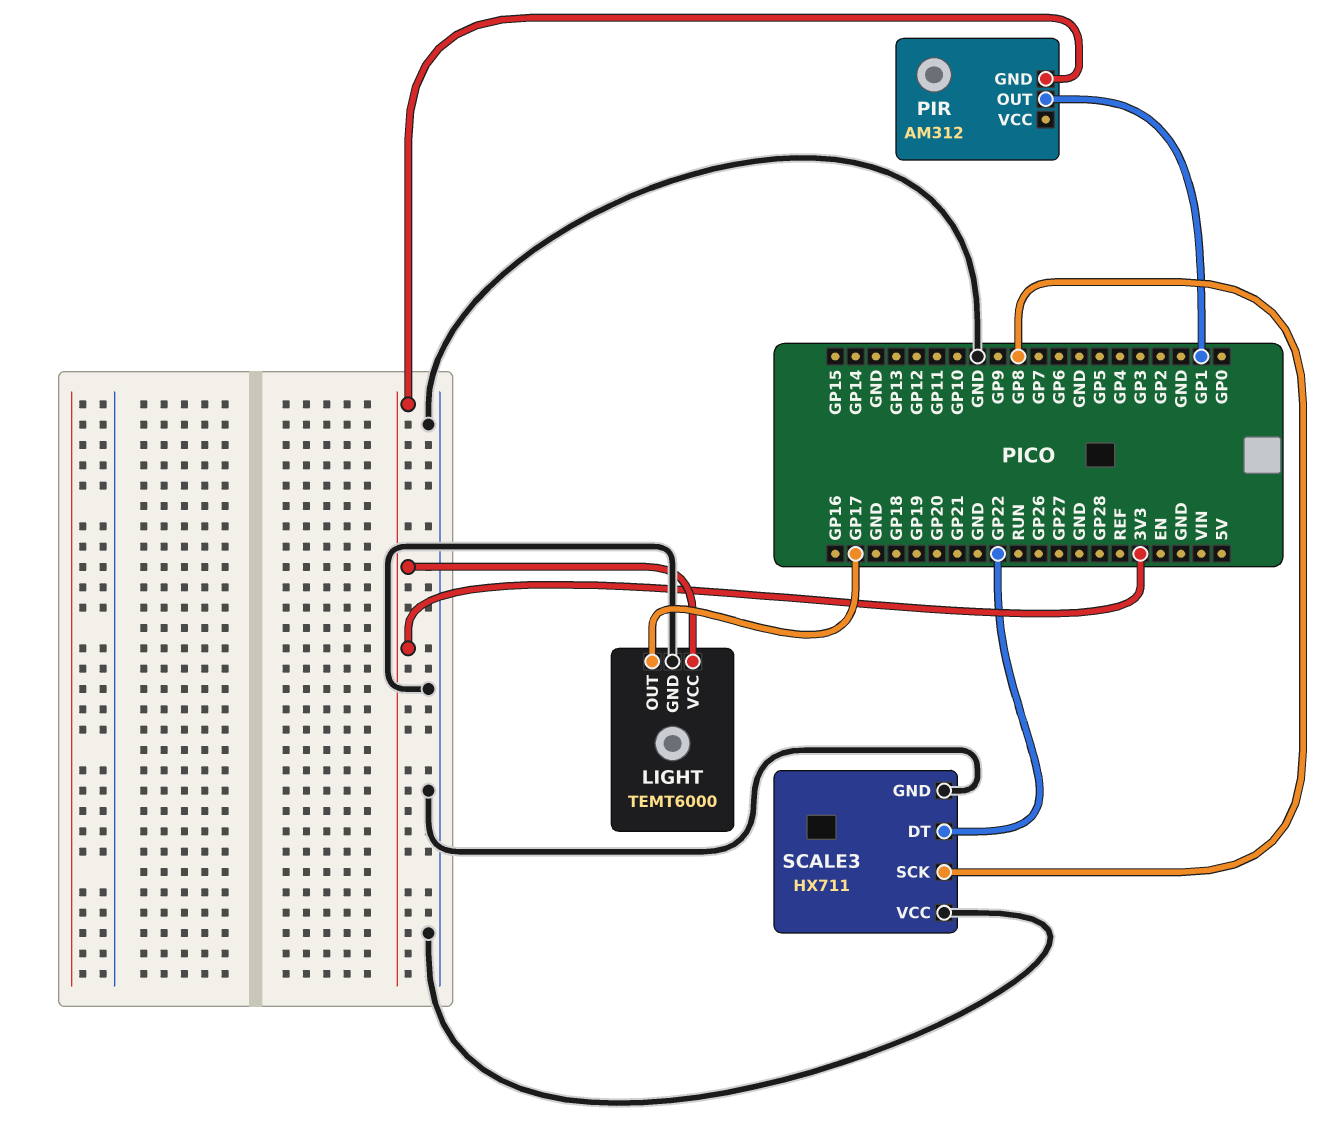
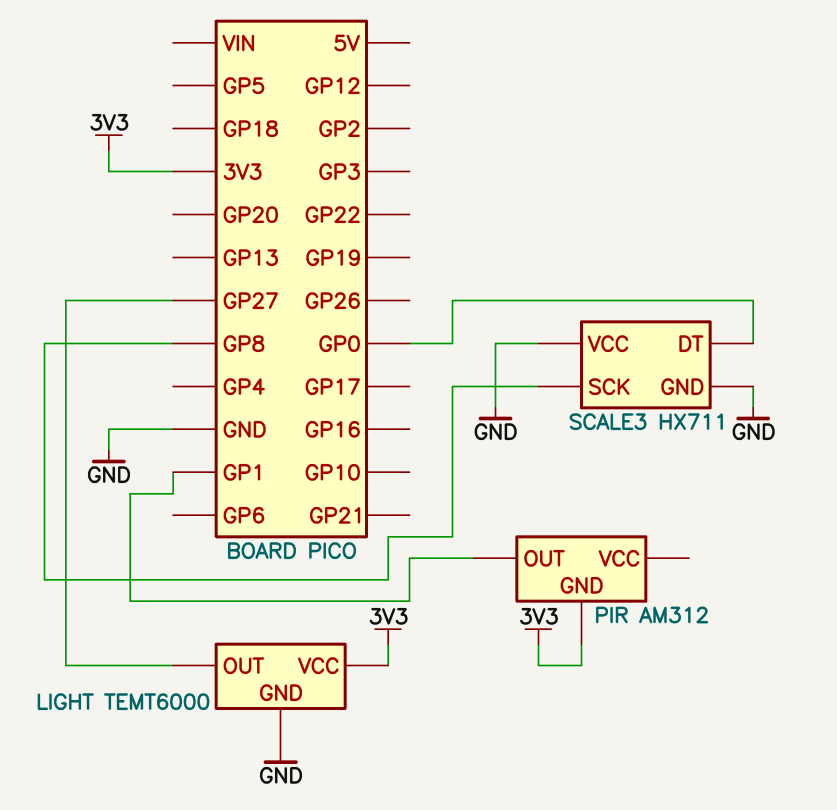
LIGHT pin OUT: GP17 -> GP27
SCALE3 pin DT: GP22 -> GP0

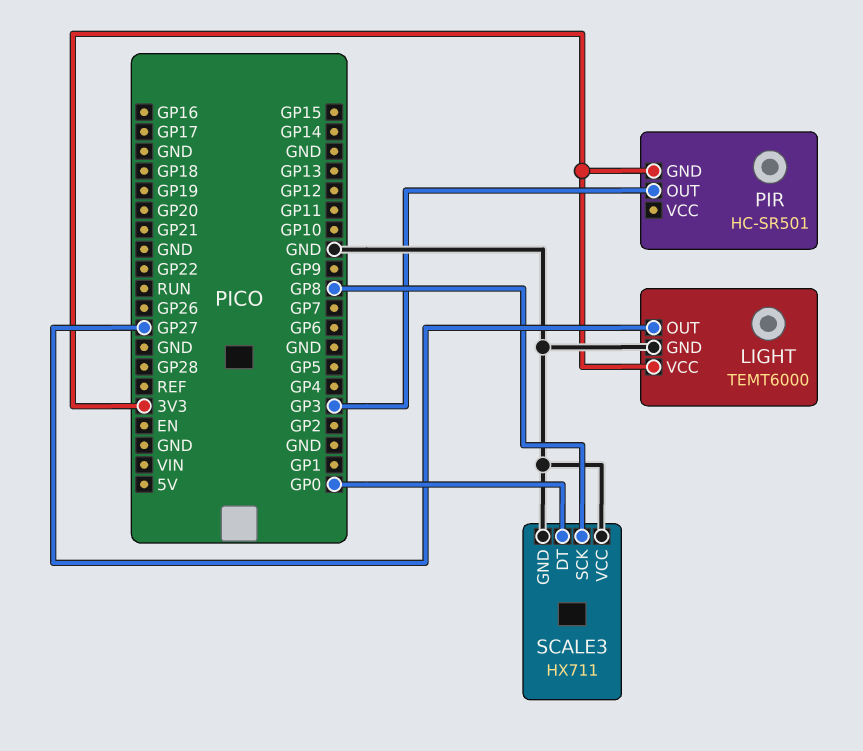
PIR: AM312 -> HC-SR501
PIR pin OUT: GP1 -> GP3

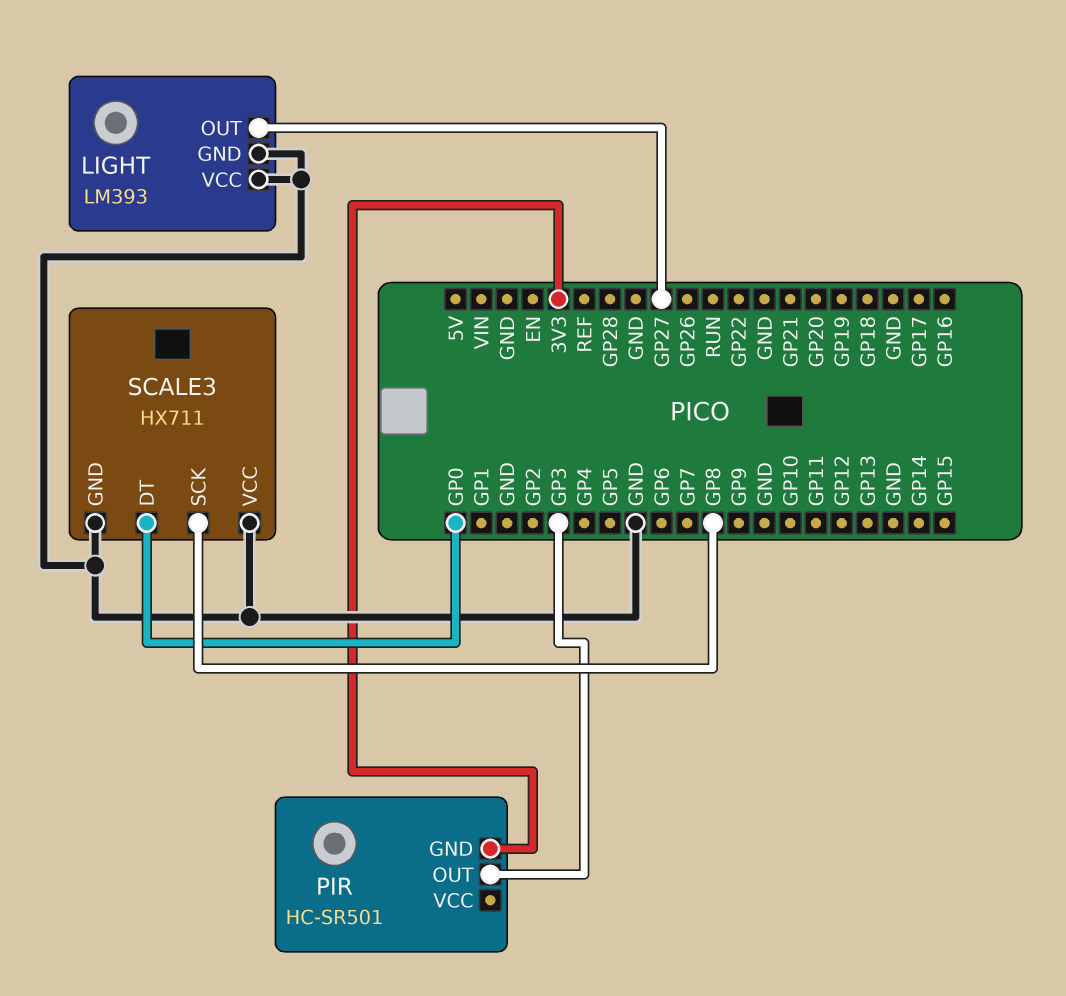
LIGHT: TEMT6000 -> LM393
LIGHT pin VCC: 3V3 -> GND

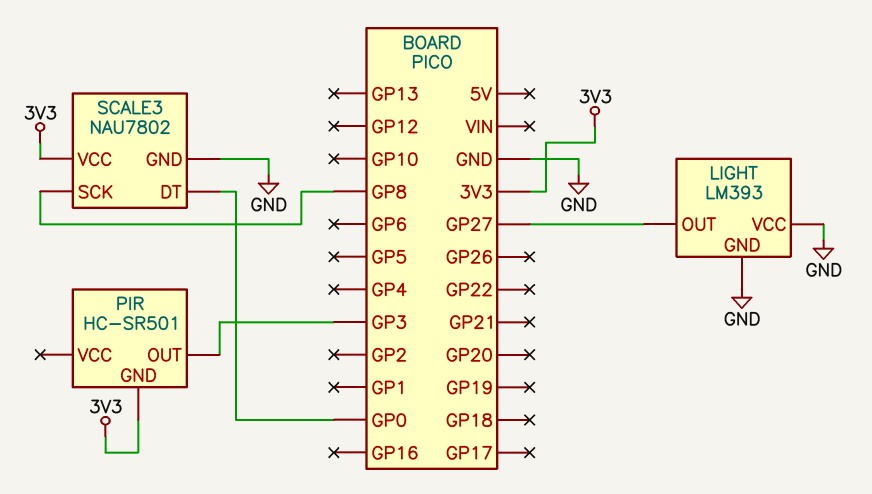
SCALE3: HX711 -> NAU7802
SCALE3 pin VCC: GND -> 3V3

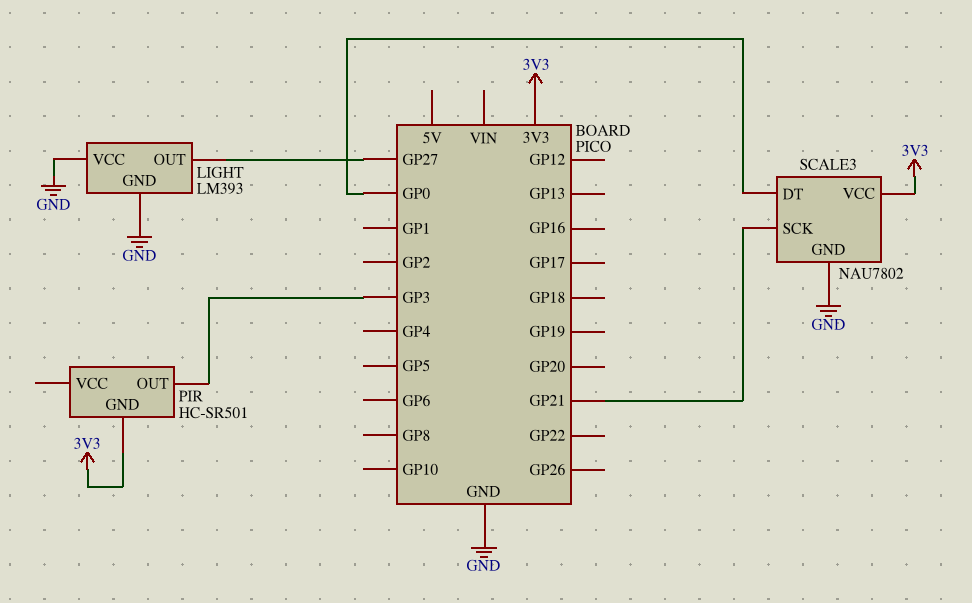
SCALE3 pin SCK: GP8 -> GP21

